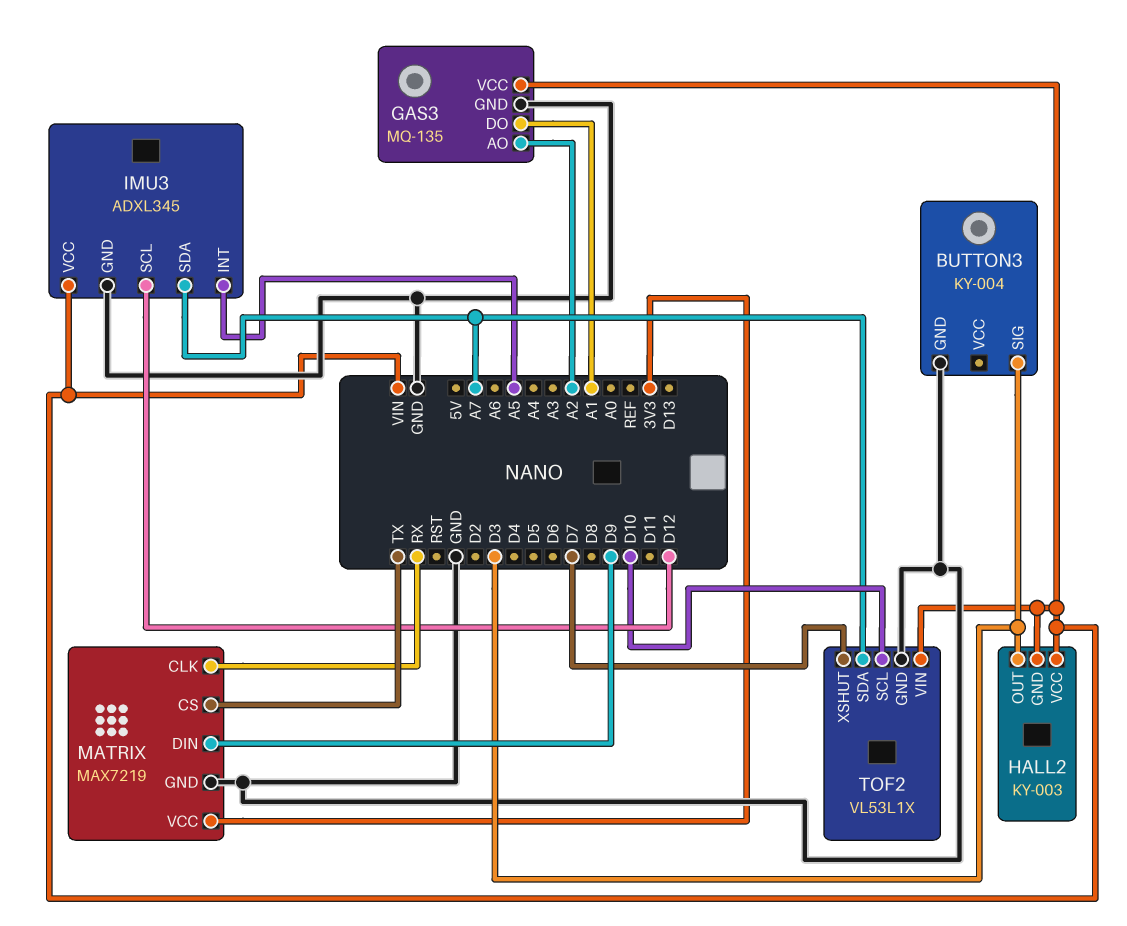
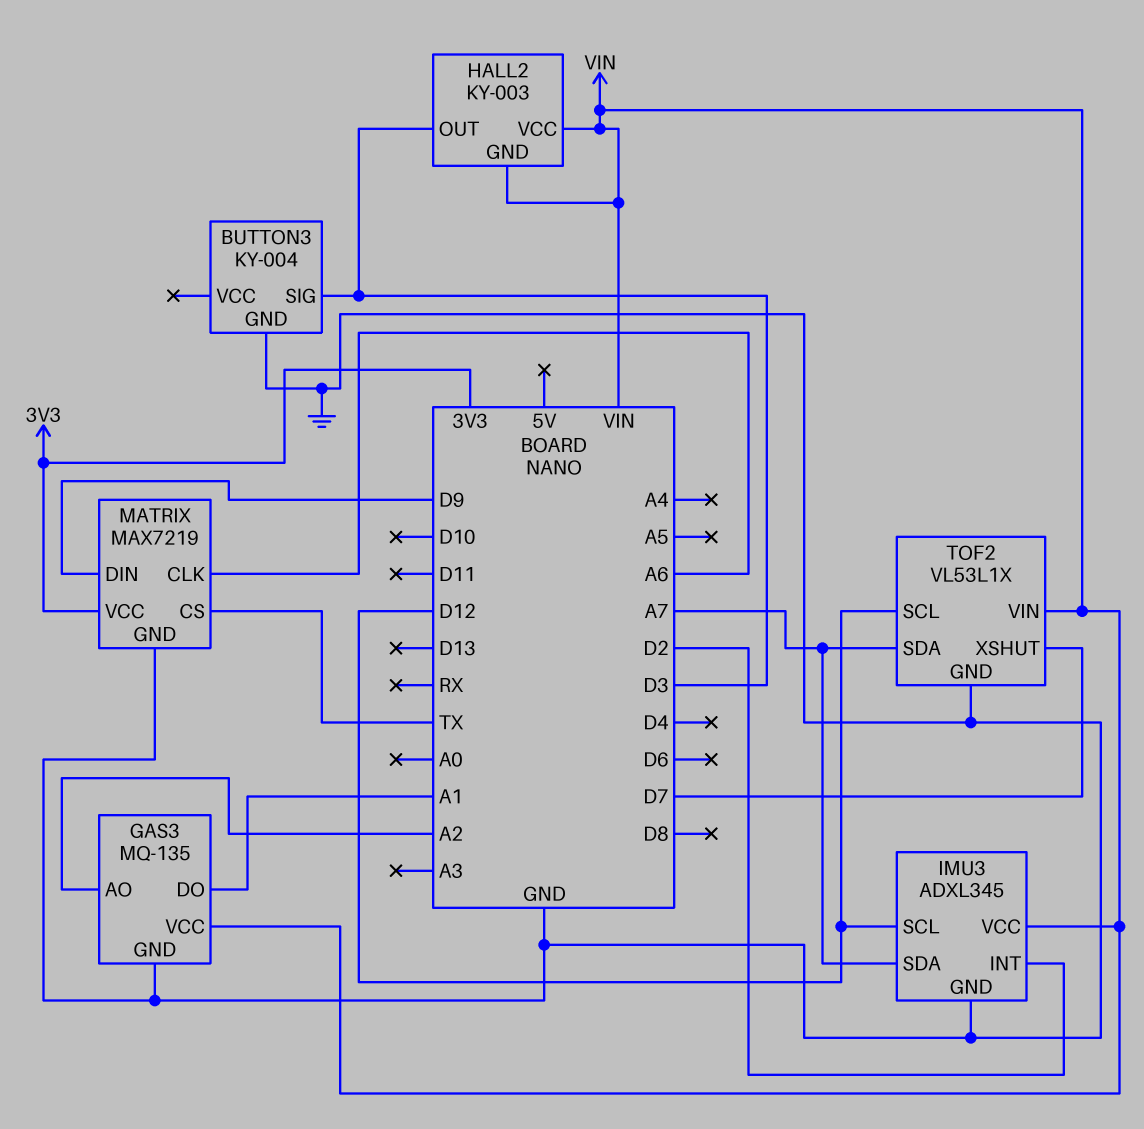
IMU3 pin INT: A5 -> D2
MATRIX pin CLK: RX -> A6
TOF2 pin SCL: D10 -> D12

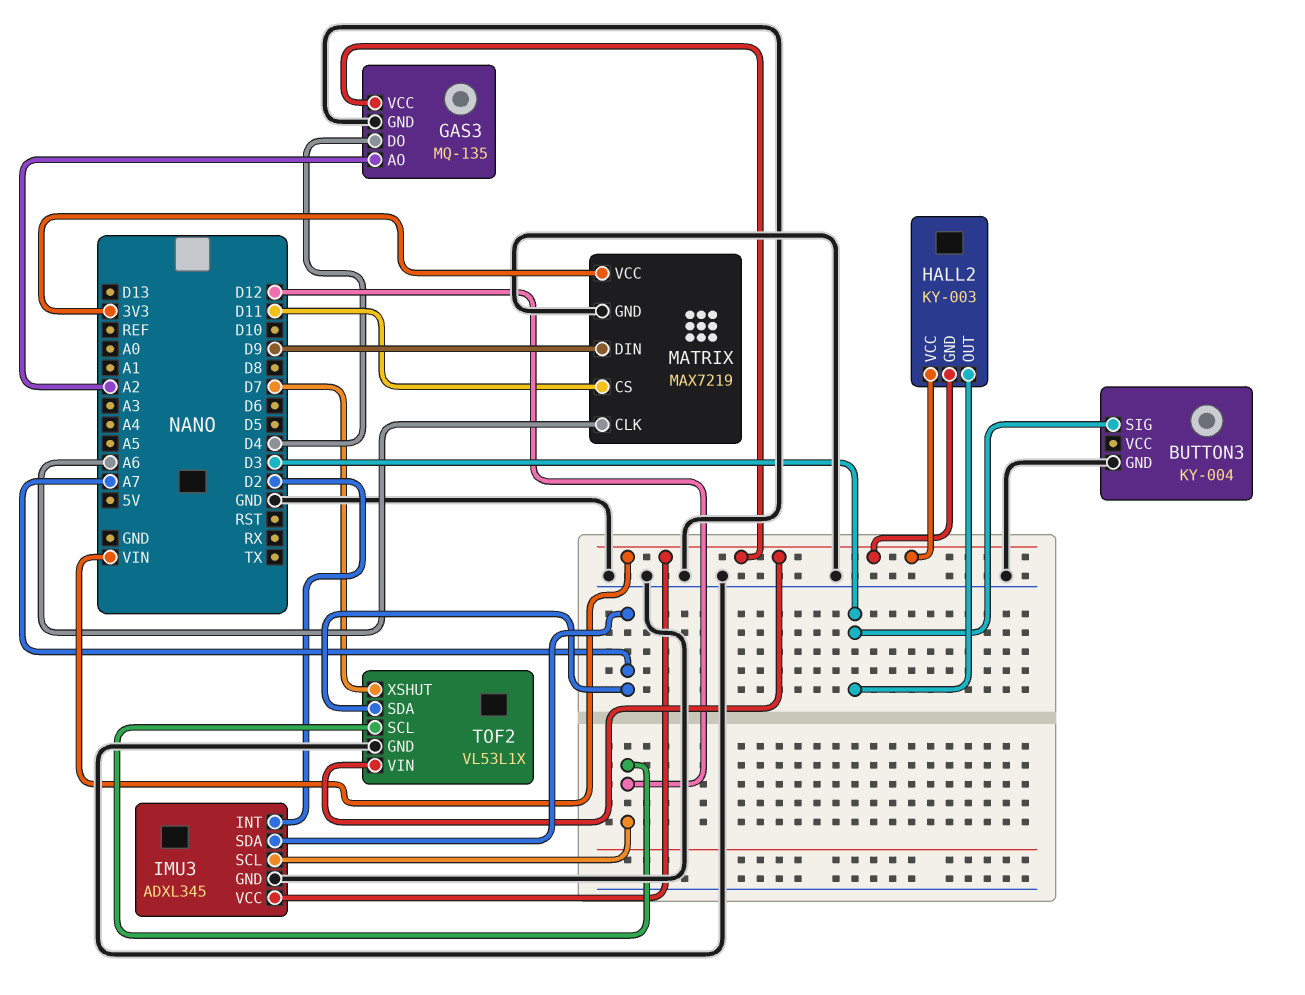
GAS3 pin DO: A1 -> D4
MATRIX pin CS: TX -> D11

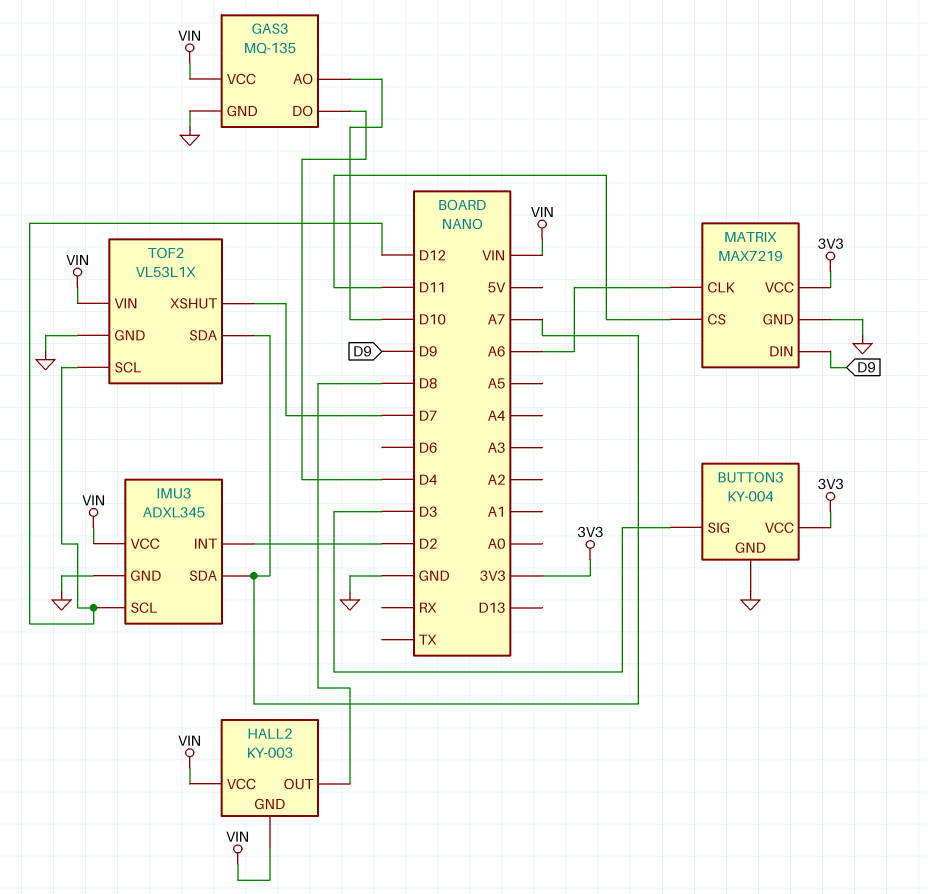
BUTTON3 pin VCC: none -> 3V3
GAS3 pin AO: A2 -> D10
HALL2 pin OUT: D3 -> D8

